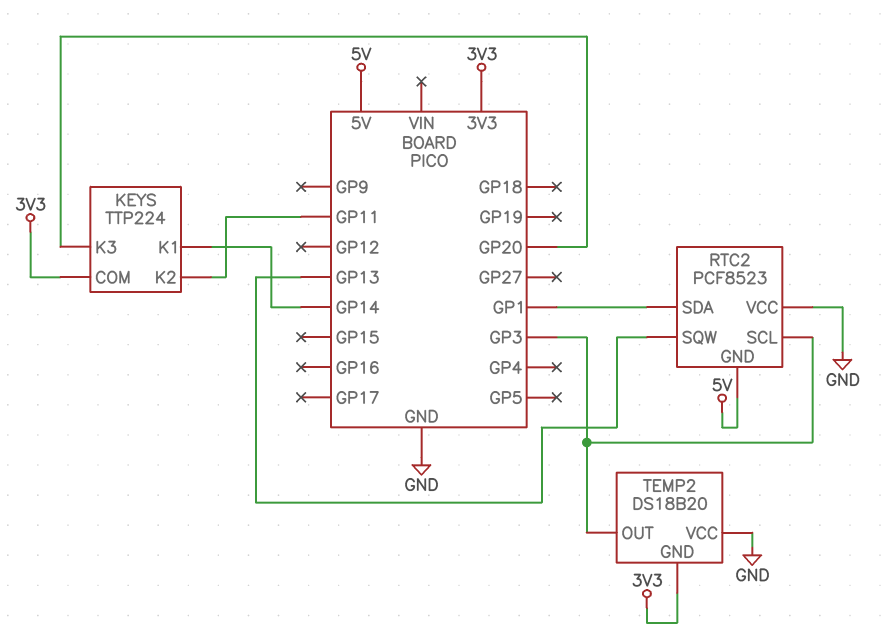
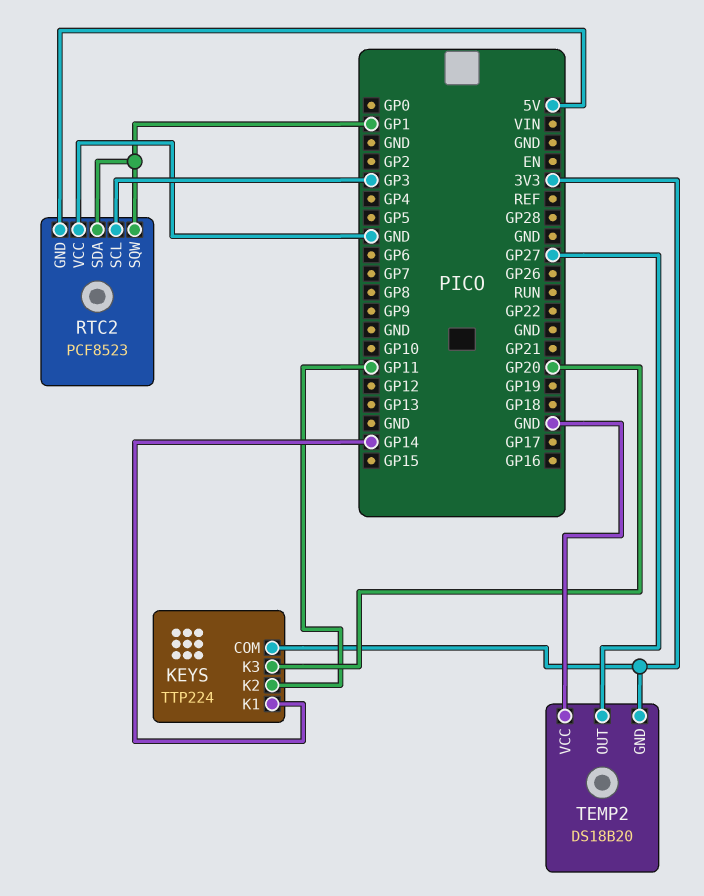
RTC2 pin SQW: GP13 -> GP1
TEMP2 pin OUT: GP3 -> GP27

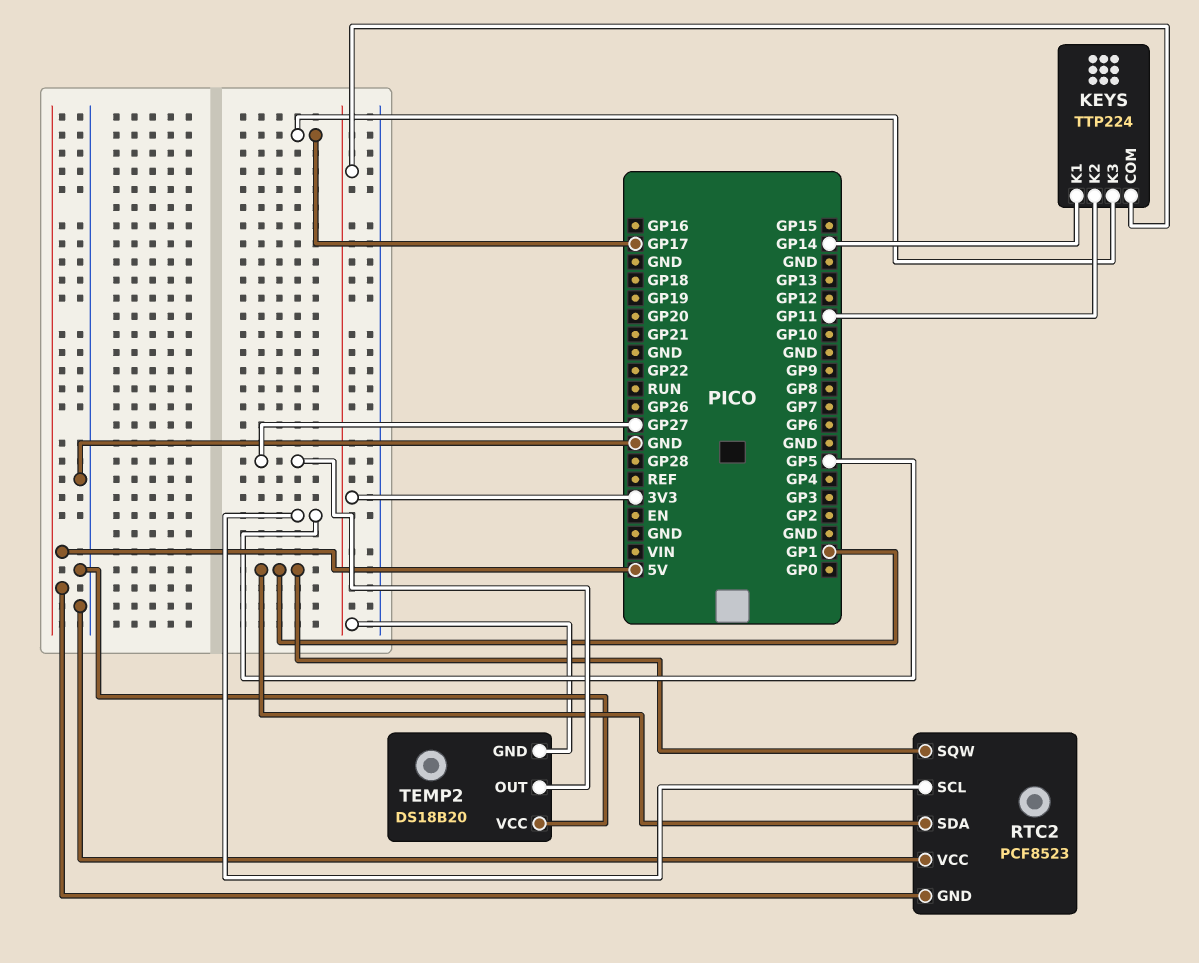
KEYS pin K3: GP20 -> GP17
RTC2 pin SCL: GP3 -> GP5

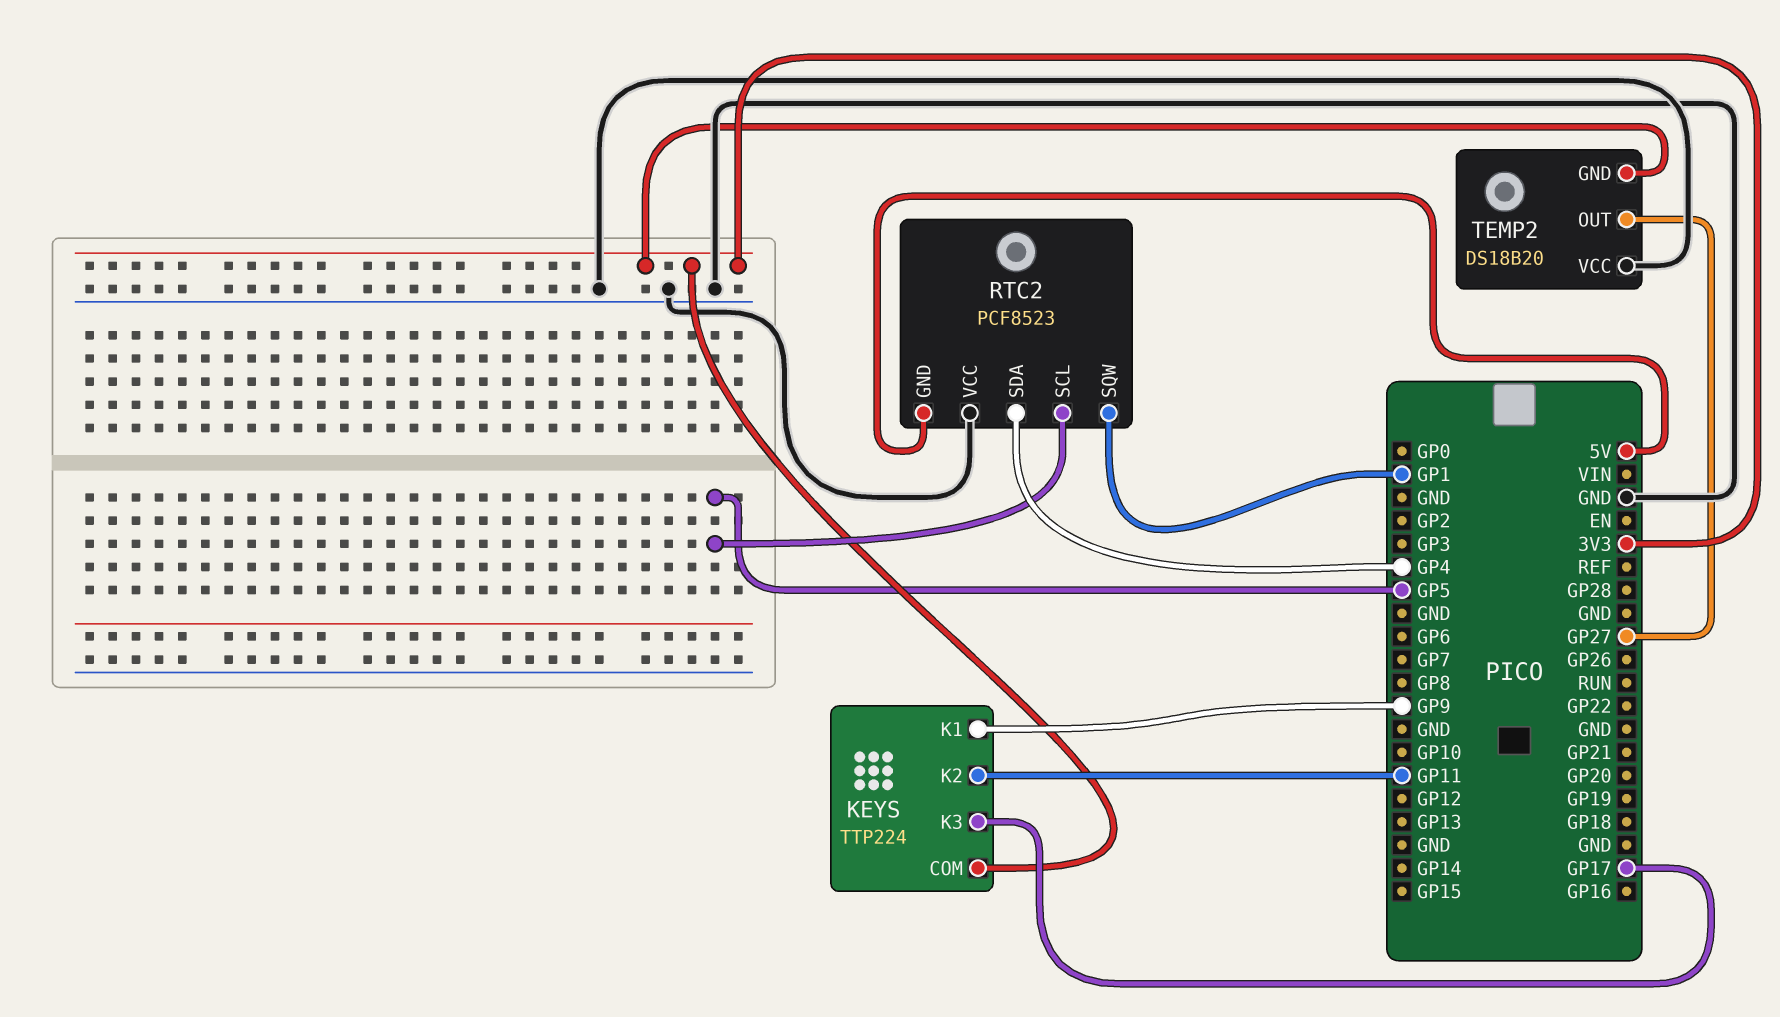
KEYS pin K1: GP14 -> GP9
RTC2 pin SDA: GP1 -> GP4

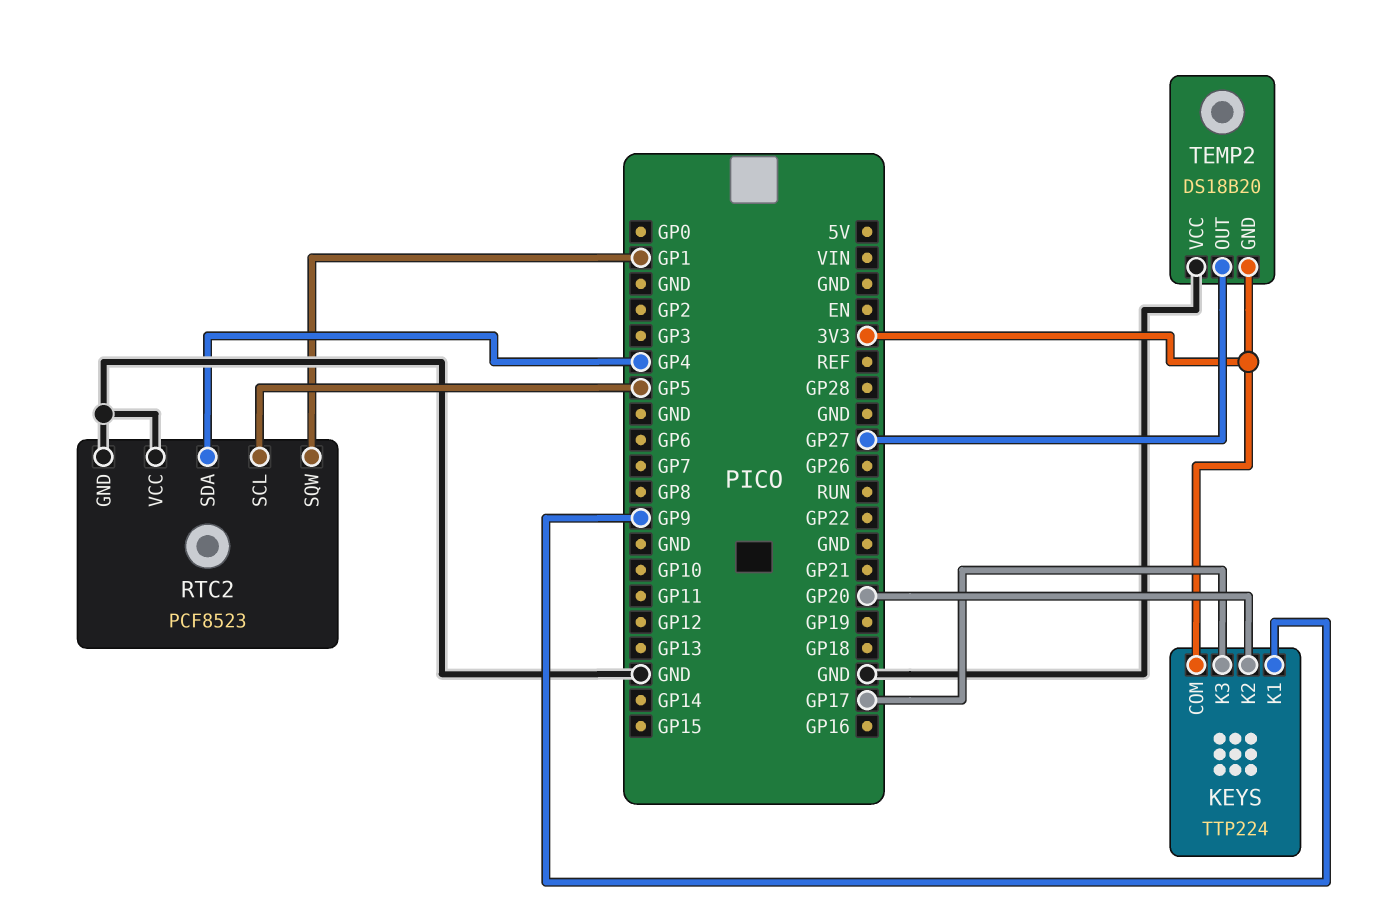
KEYS pin K2: GP11 -> GP20
RTC2 pin GND: 5V -> GND

